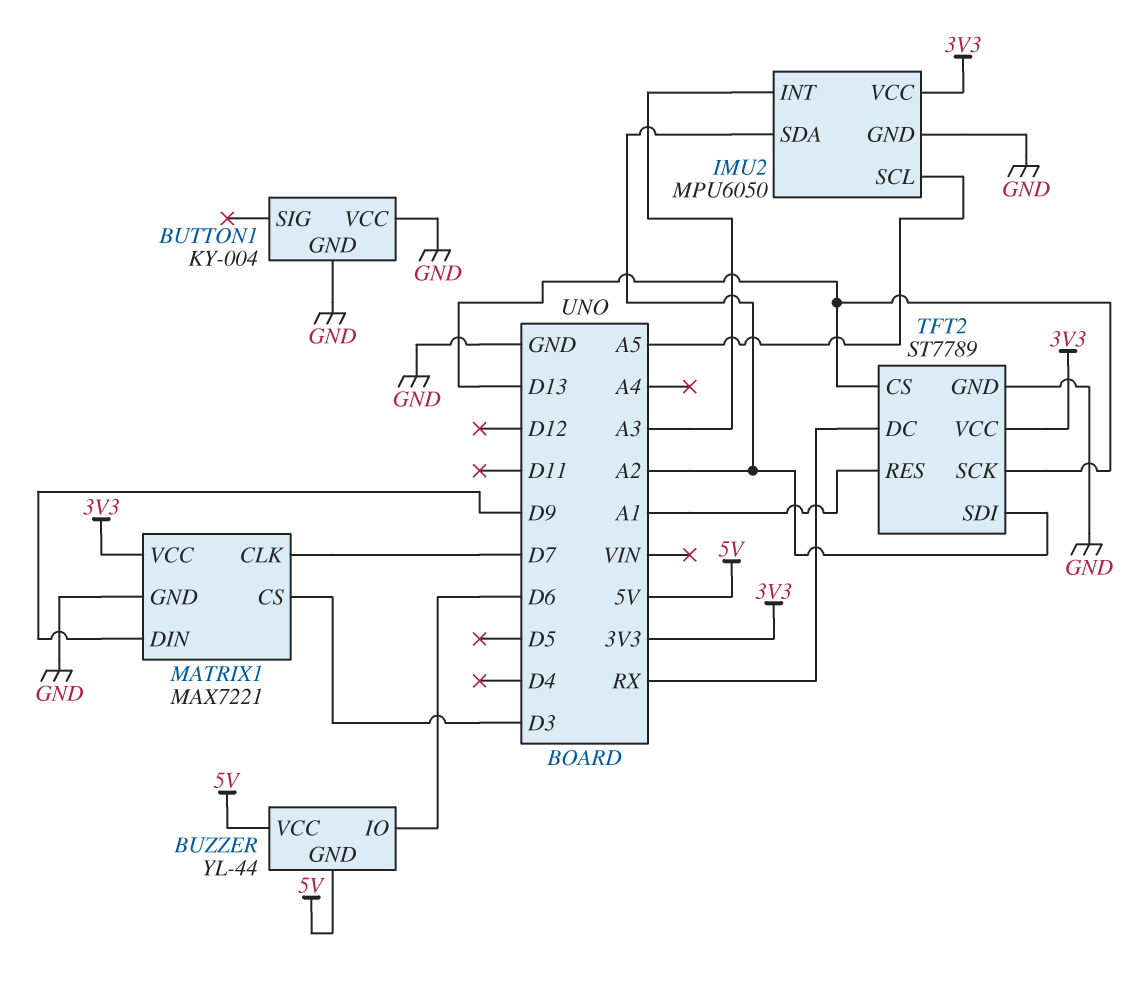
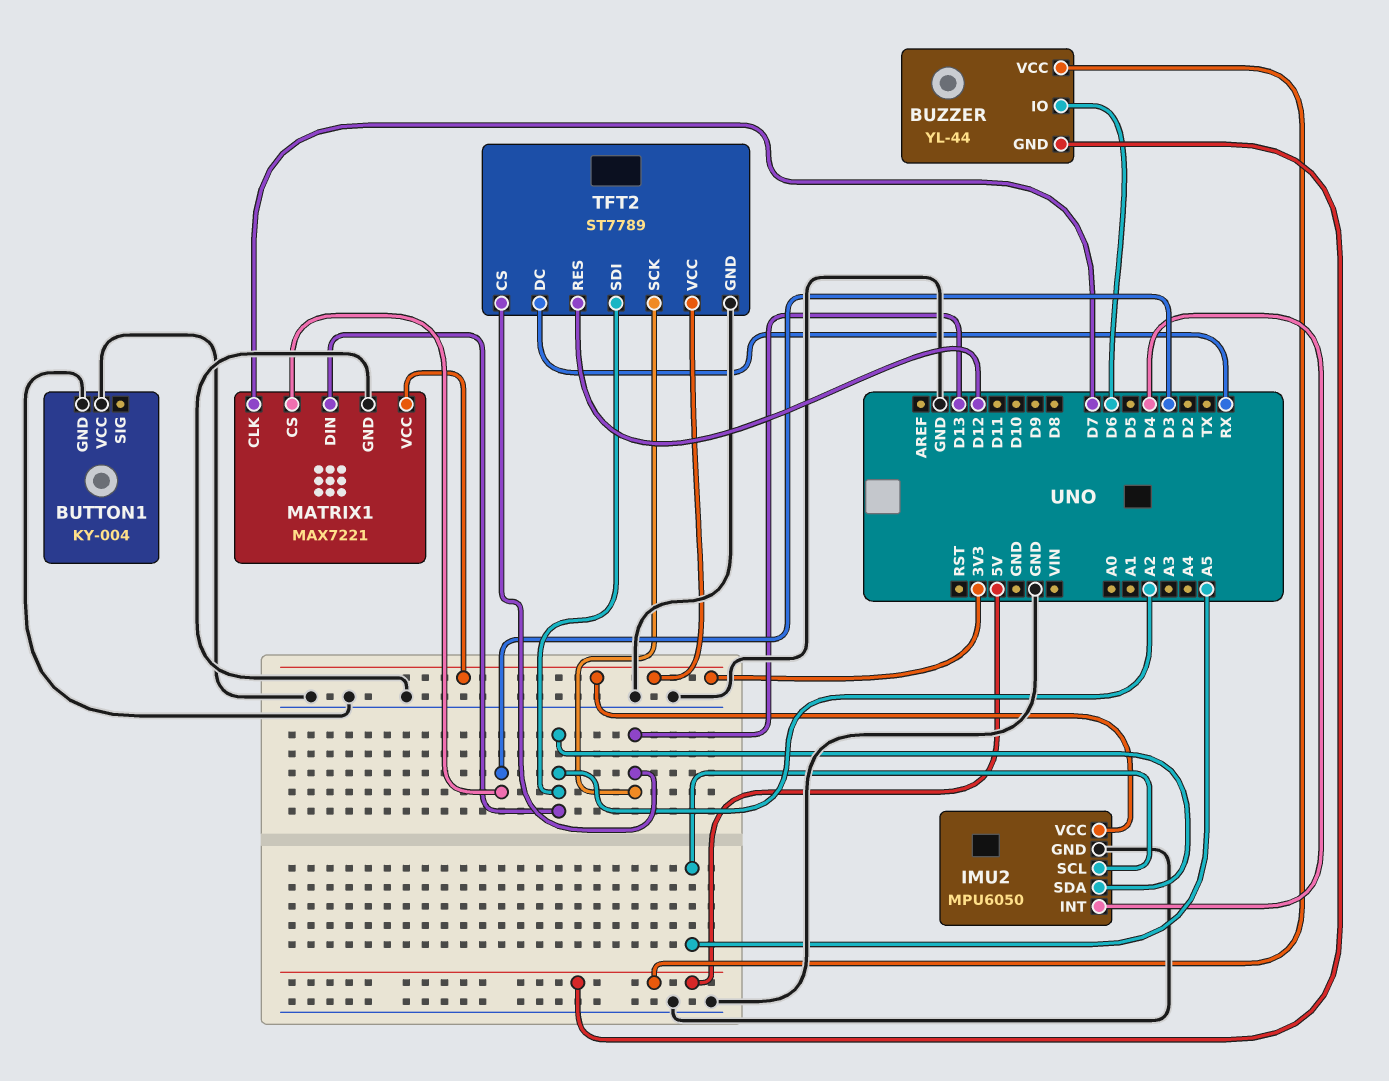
IMU2 pin INT: A3 -> D4
MATRIX1 pin DIN: D9 -> A2
TFT2 pin RES: A1 -> D12

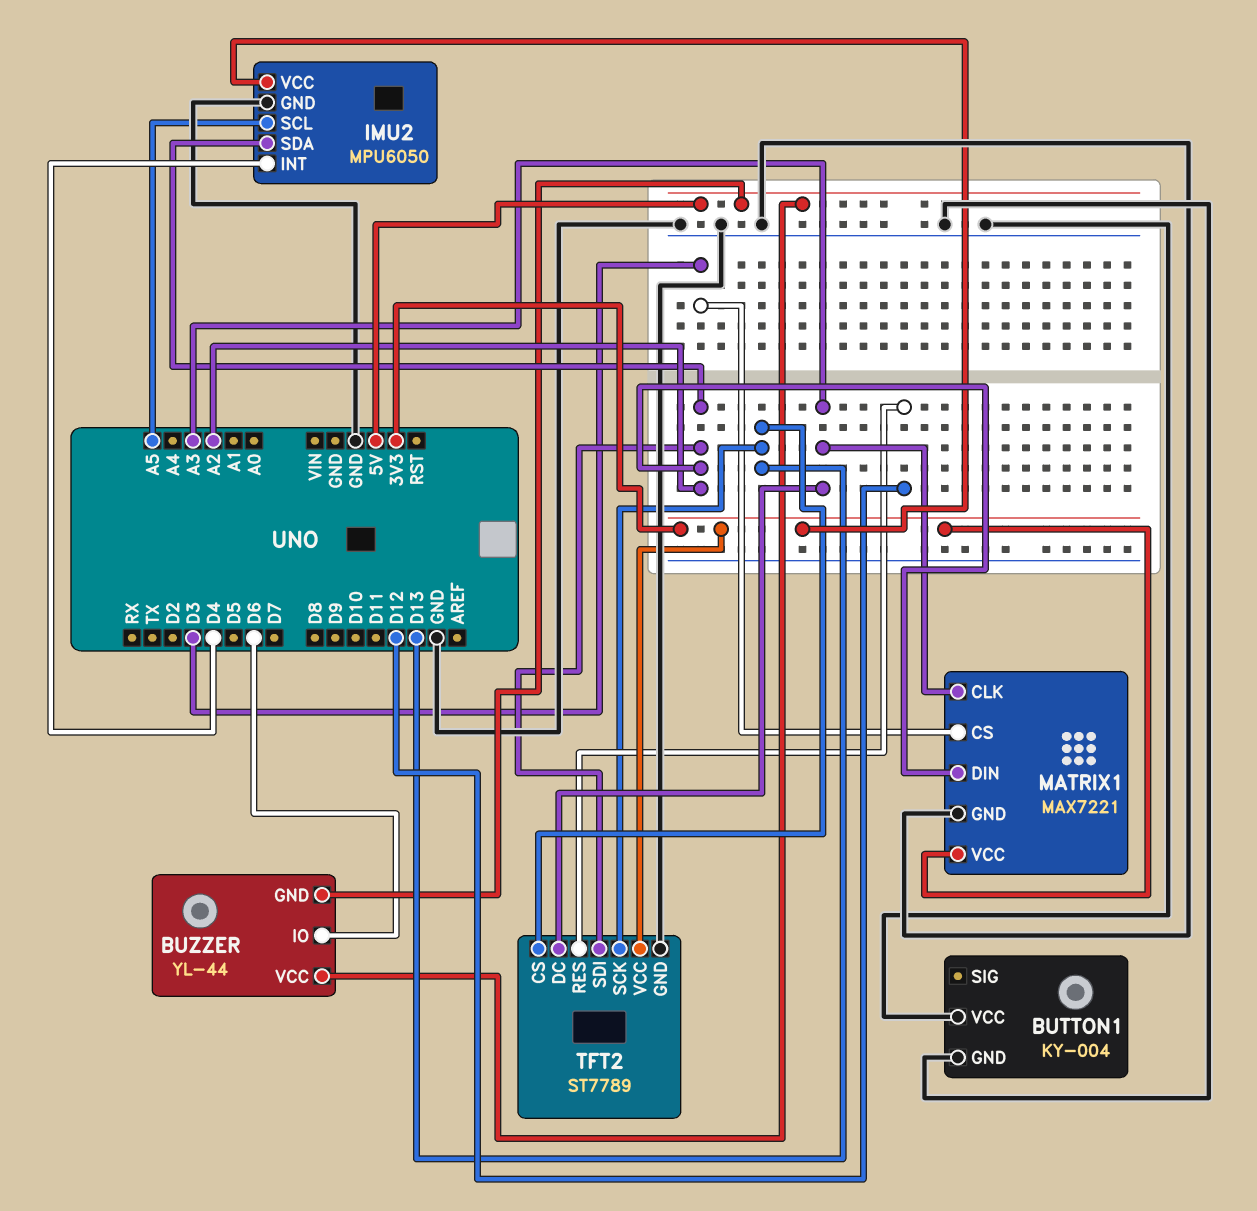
MATRIX1 pin CLK: D7 -> A3
TFT2 pin DC: RX -> A3

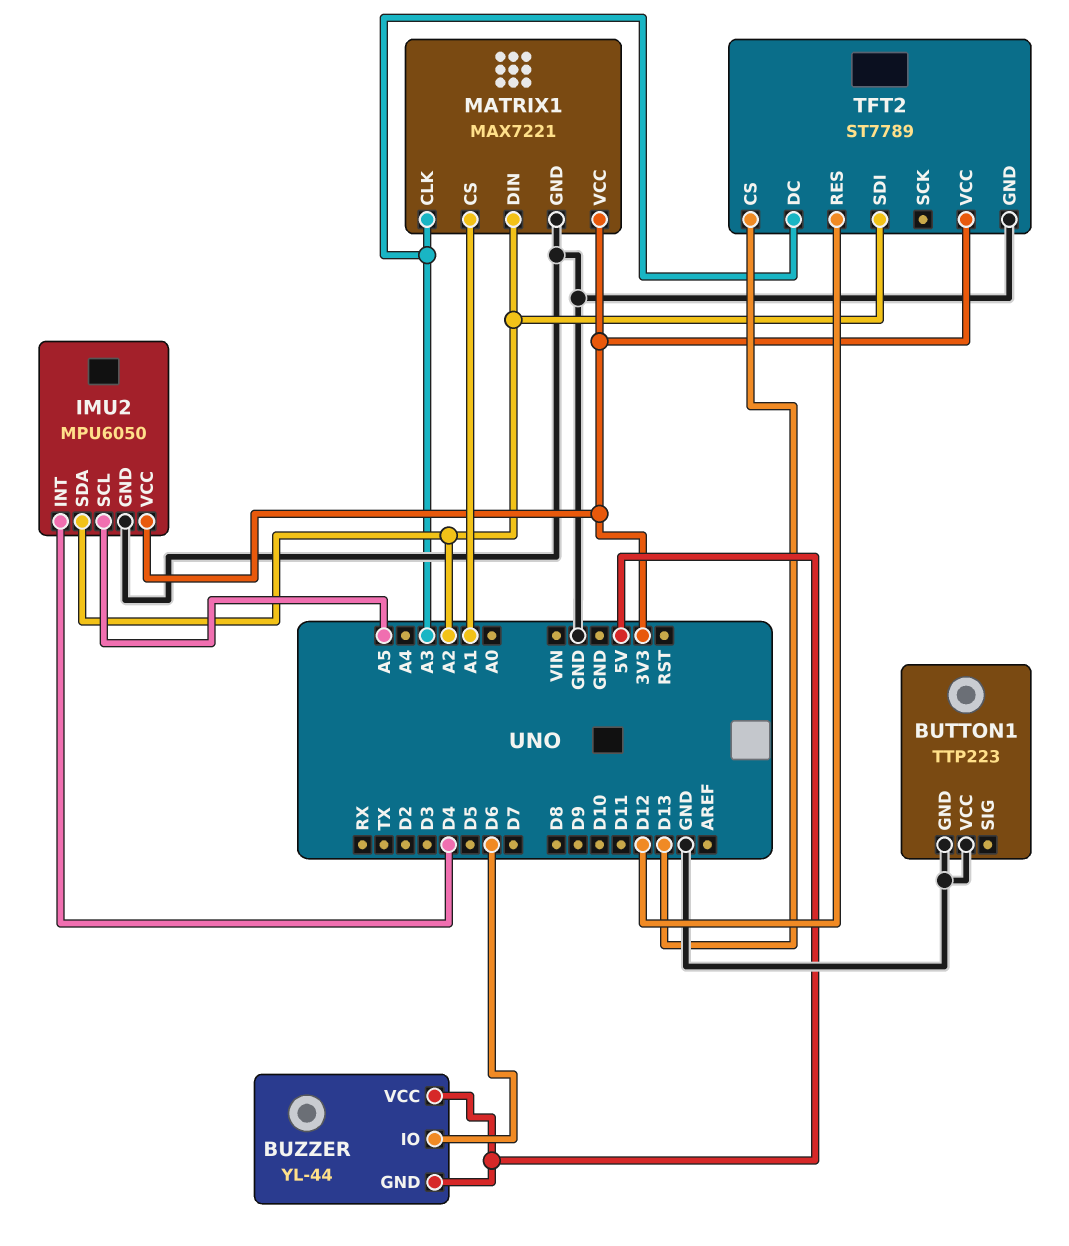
BUTTON1: KY-004 -> TTP223
MATRIX1 pin CS: D3 -> A1
TFT2 pin SCK: D13 -> none

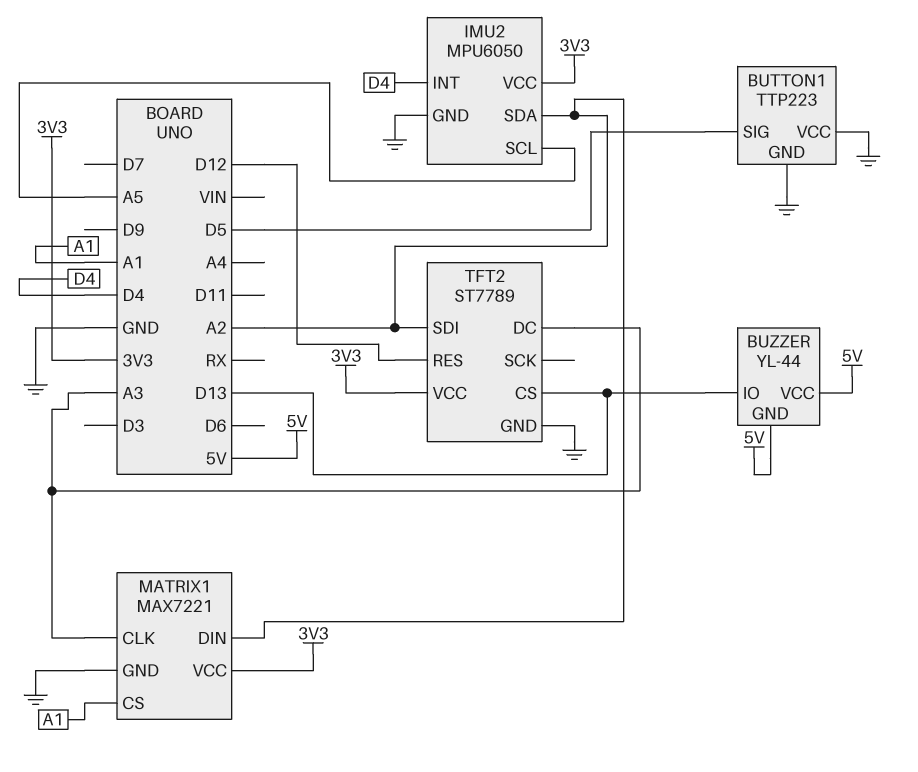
BUTTON1 pin SIG: none -> D5
BUZZER pin IO: D6 -> D13

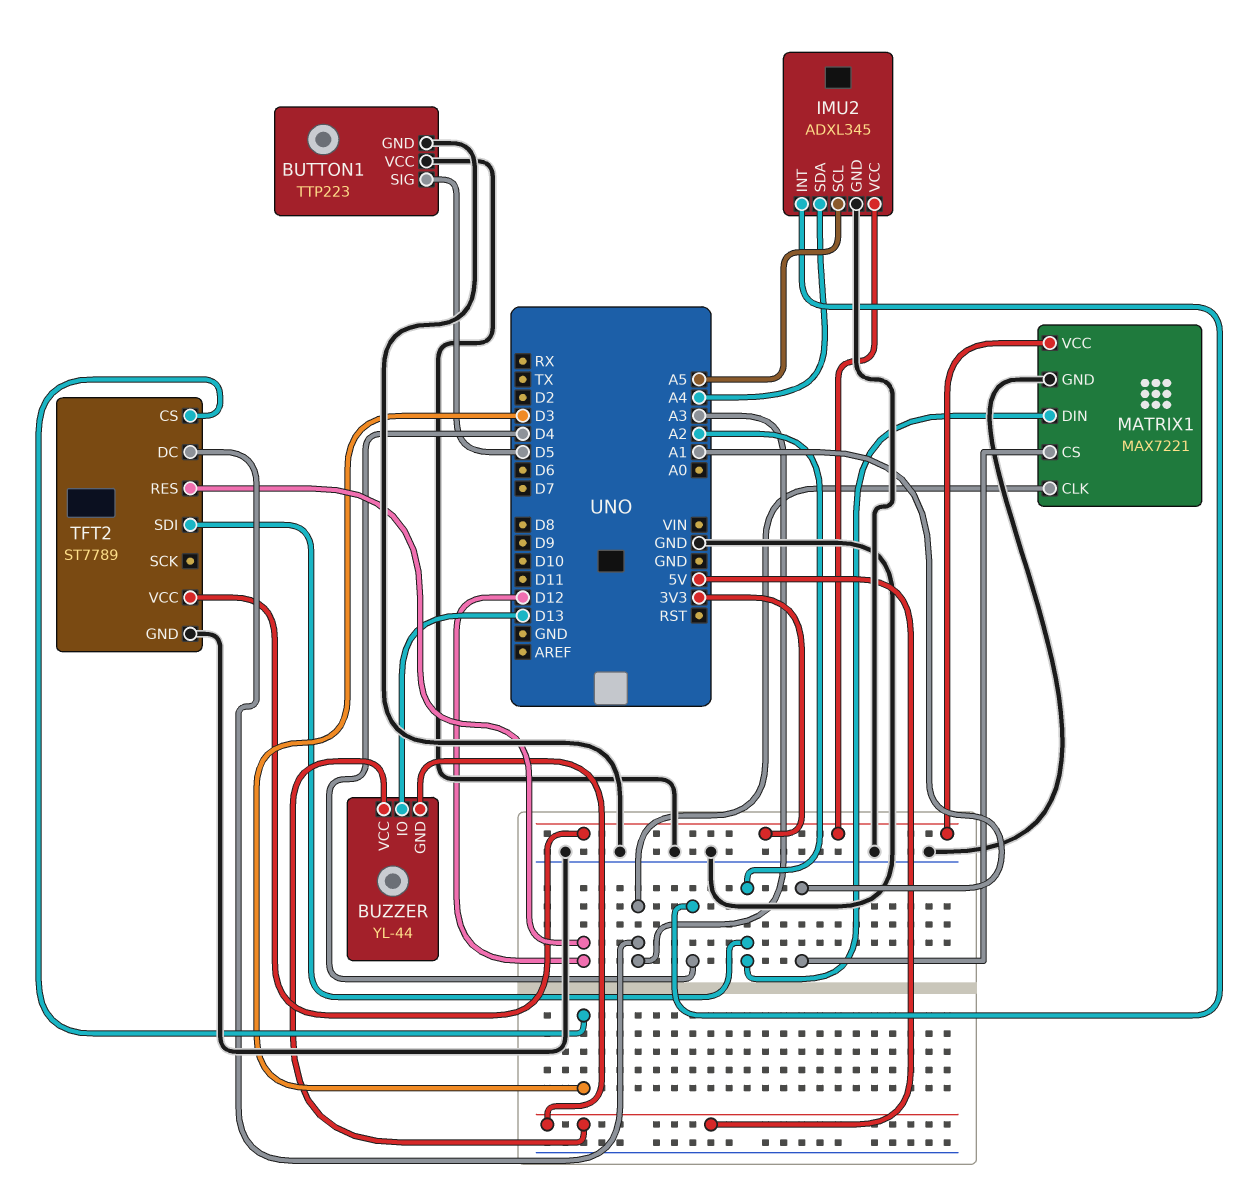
IMU2: MPU6050 -> ADXL345
IMU2 pin SDA: A2 -> A4
TFT2 pin CS: D13 -> D3

